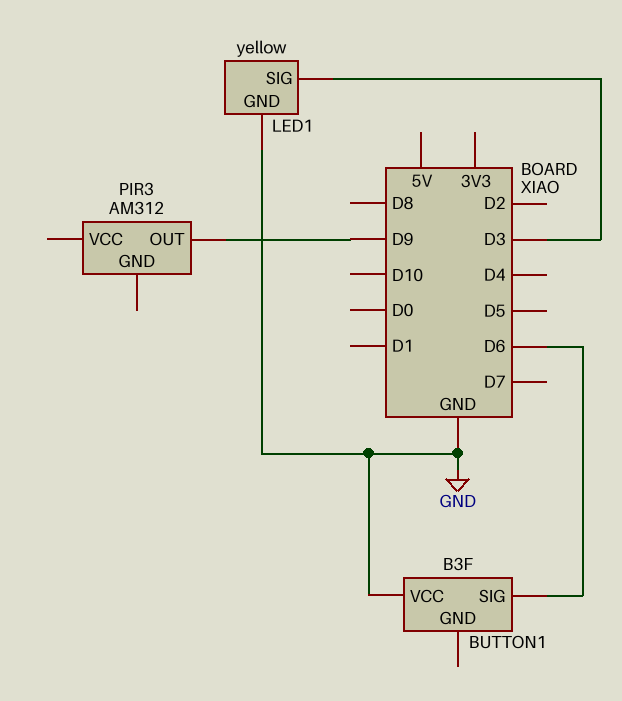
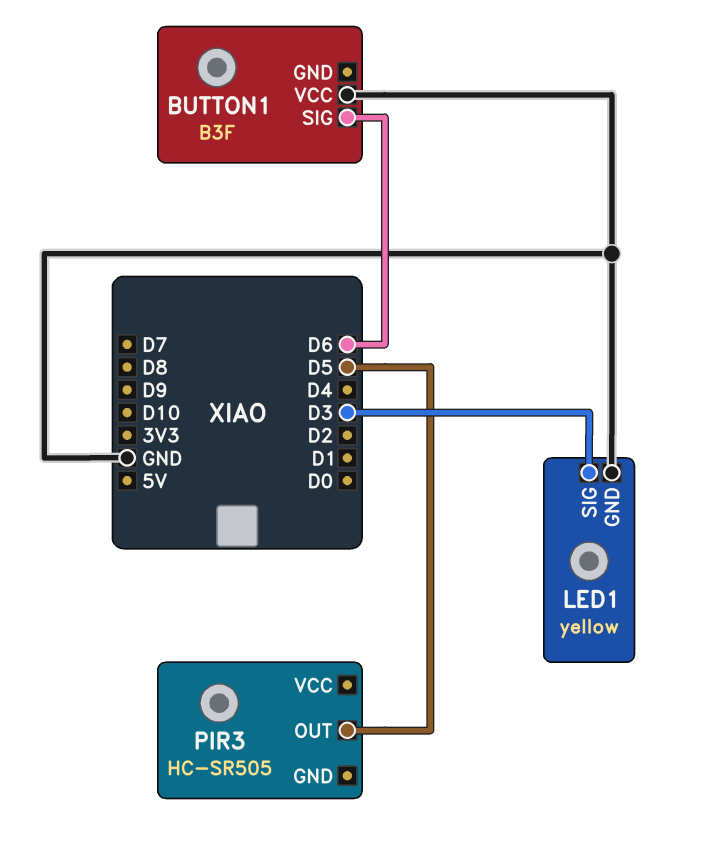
PIR3: AM312 -> HC-SR505
PIR3 pin OUT: D9 -> D5

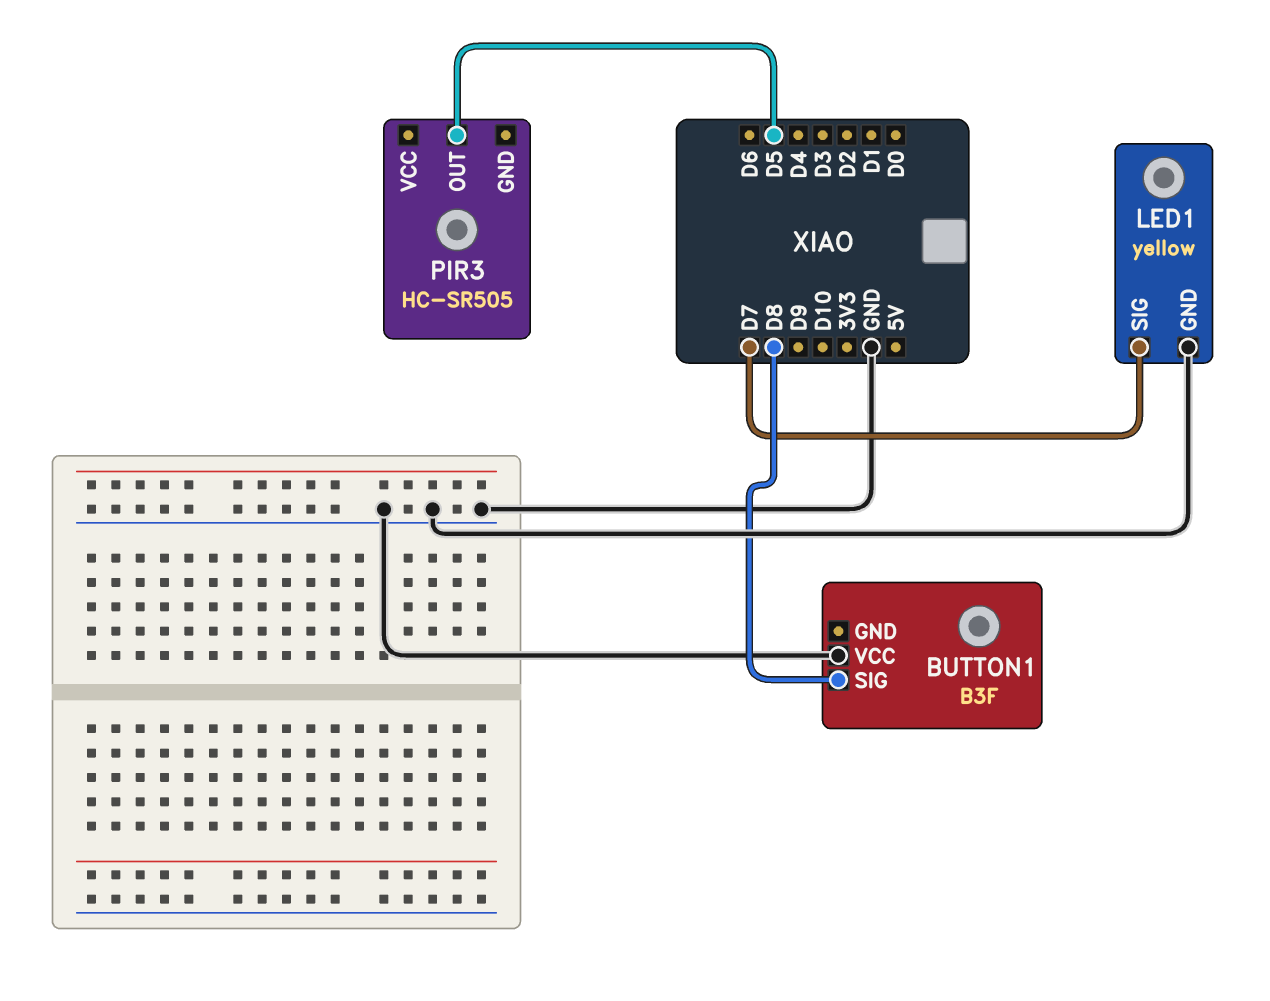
BUTTON1 pin SIG: D6 -> D8
LED1 pin SIG: D3 -> D7

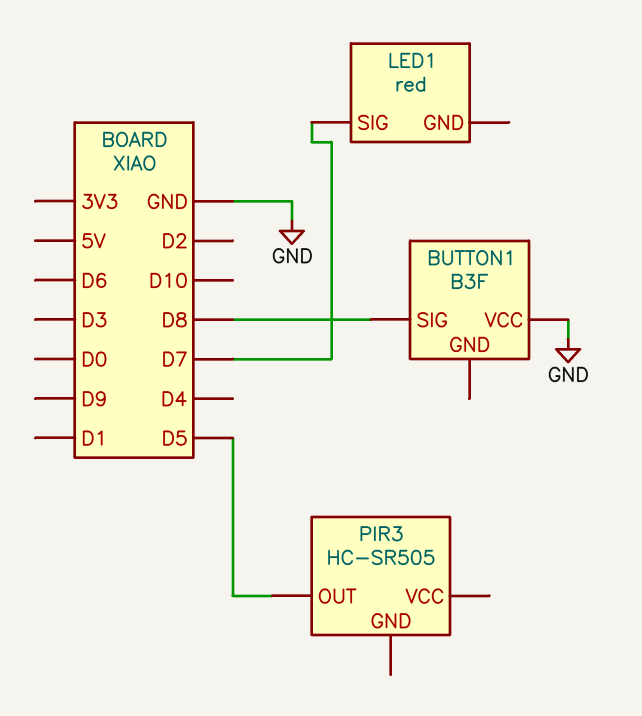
LED1: yellow -> red
LED1 pin GND: GND -> none

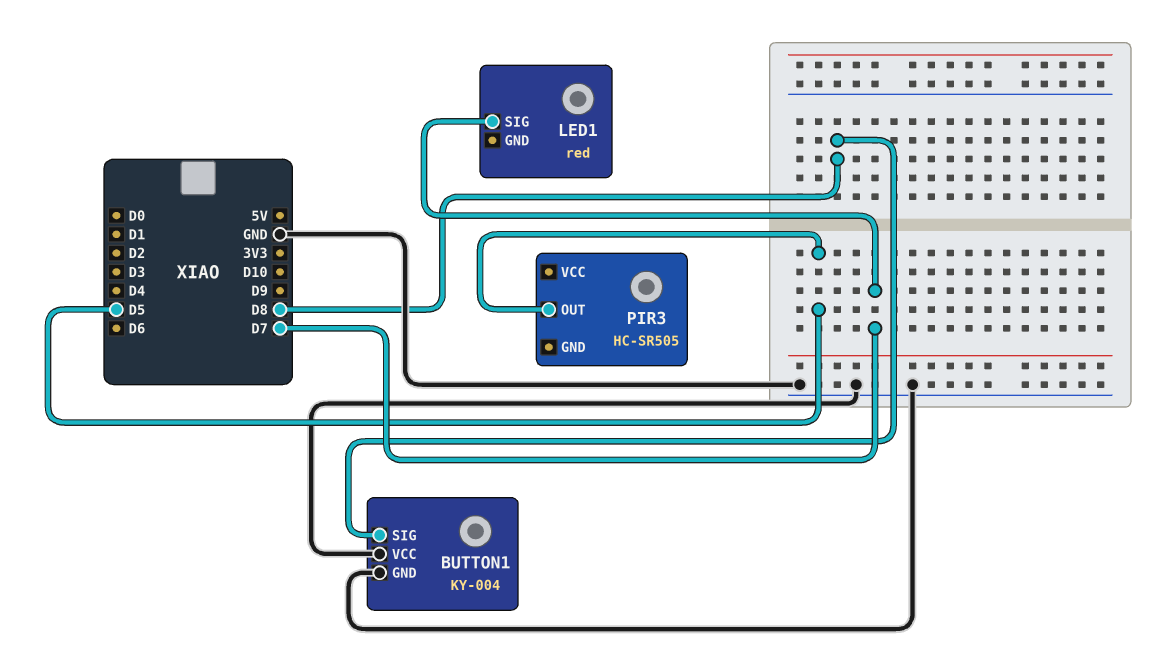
BUTTON1: B3F -> KY-004
BUTTON1 pin GND: none -> GND

